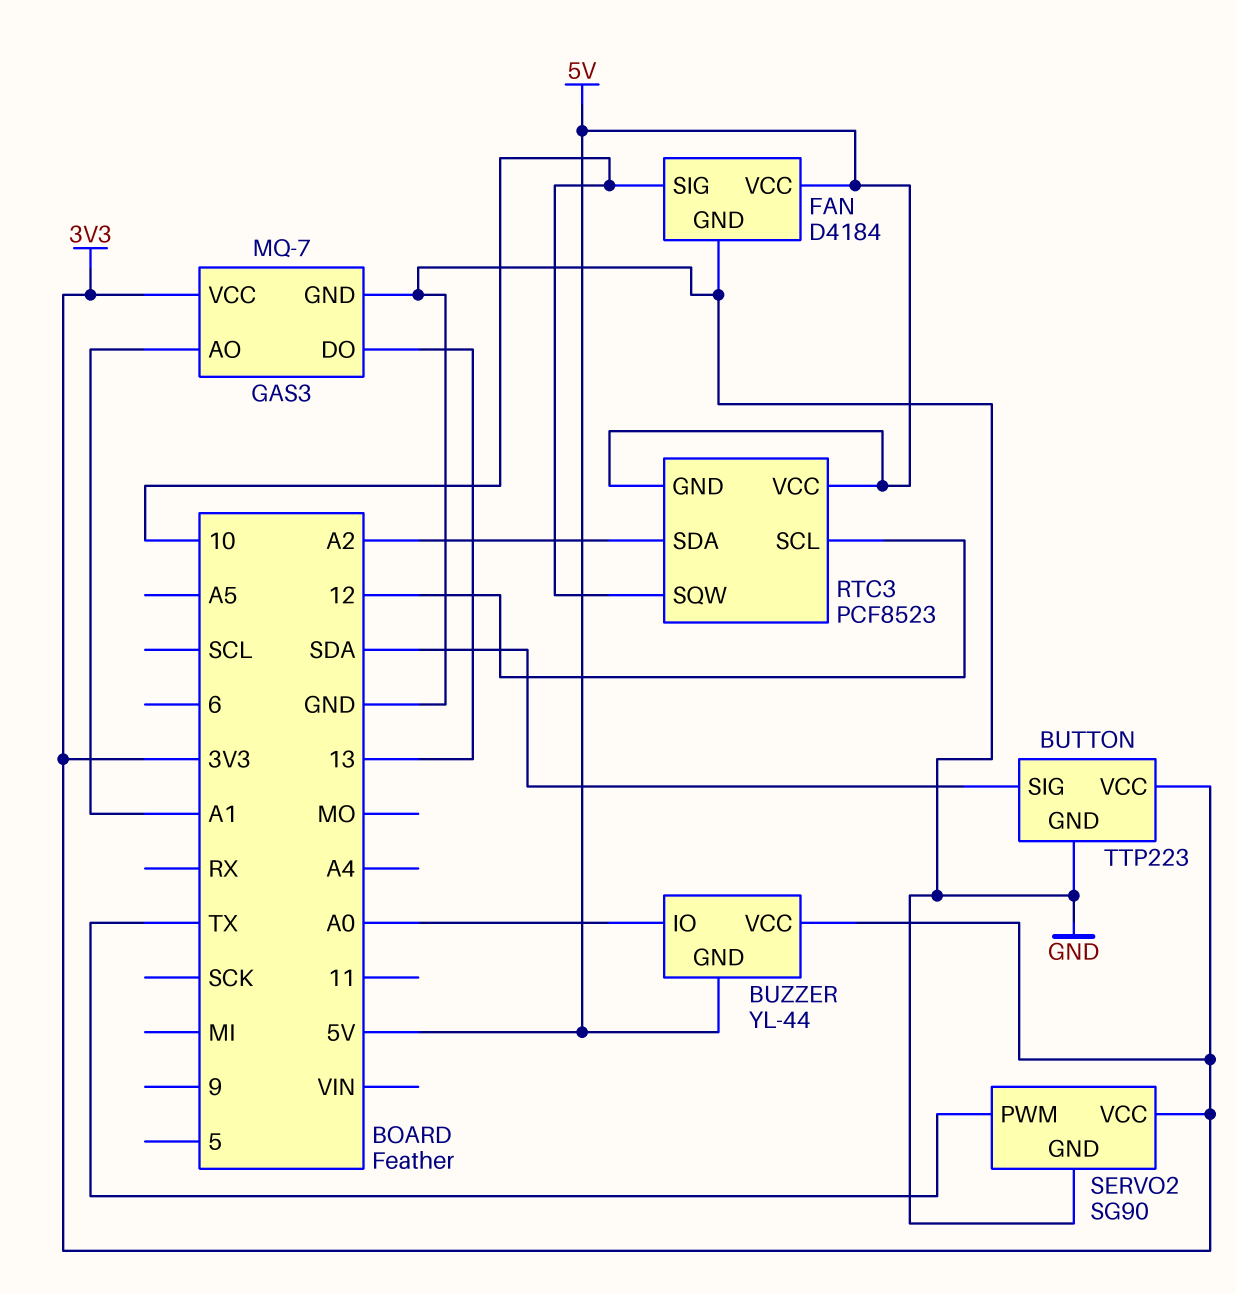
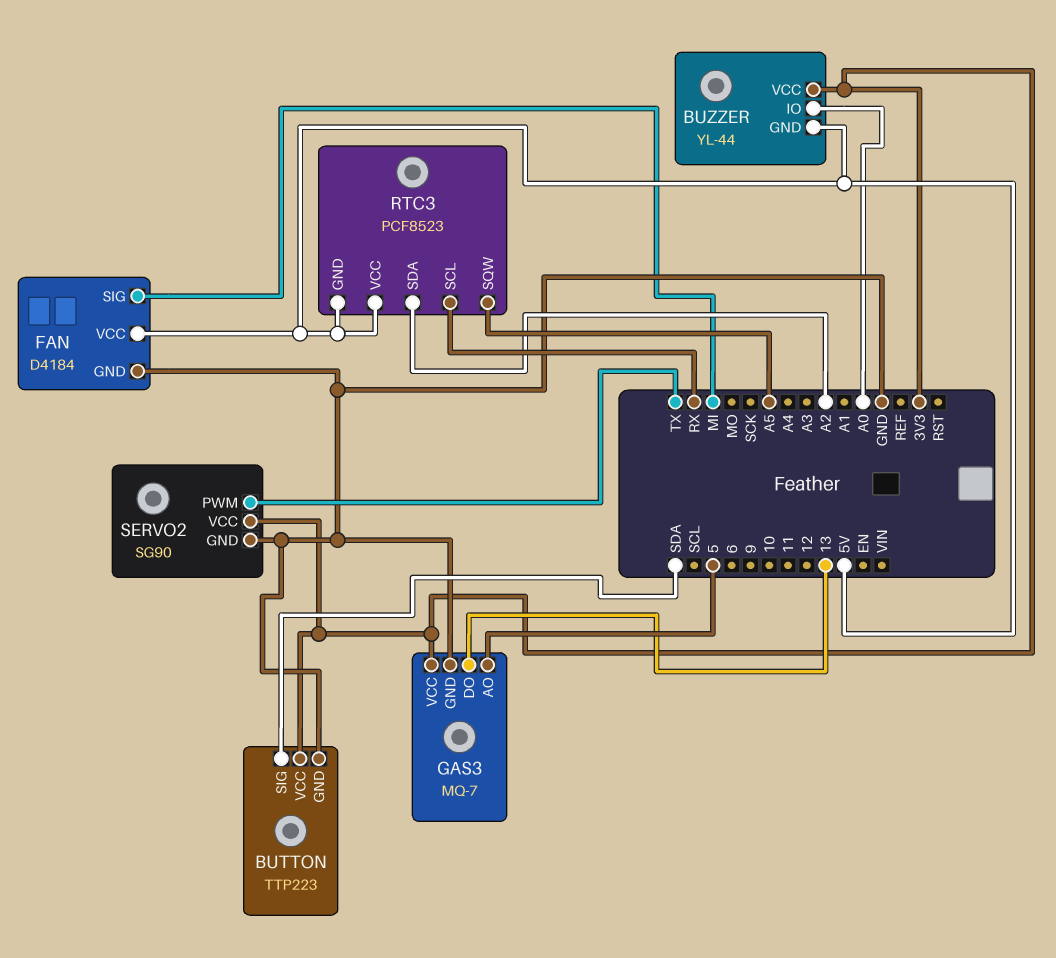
FAN pin SIG: 10 -> MI
GAS3 pin AO: A1 -> 5
RTC3 pin SCL: 12 -> RX
RTC3 pin SQW: 10 -> A5

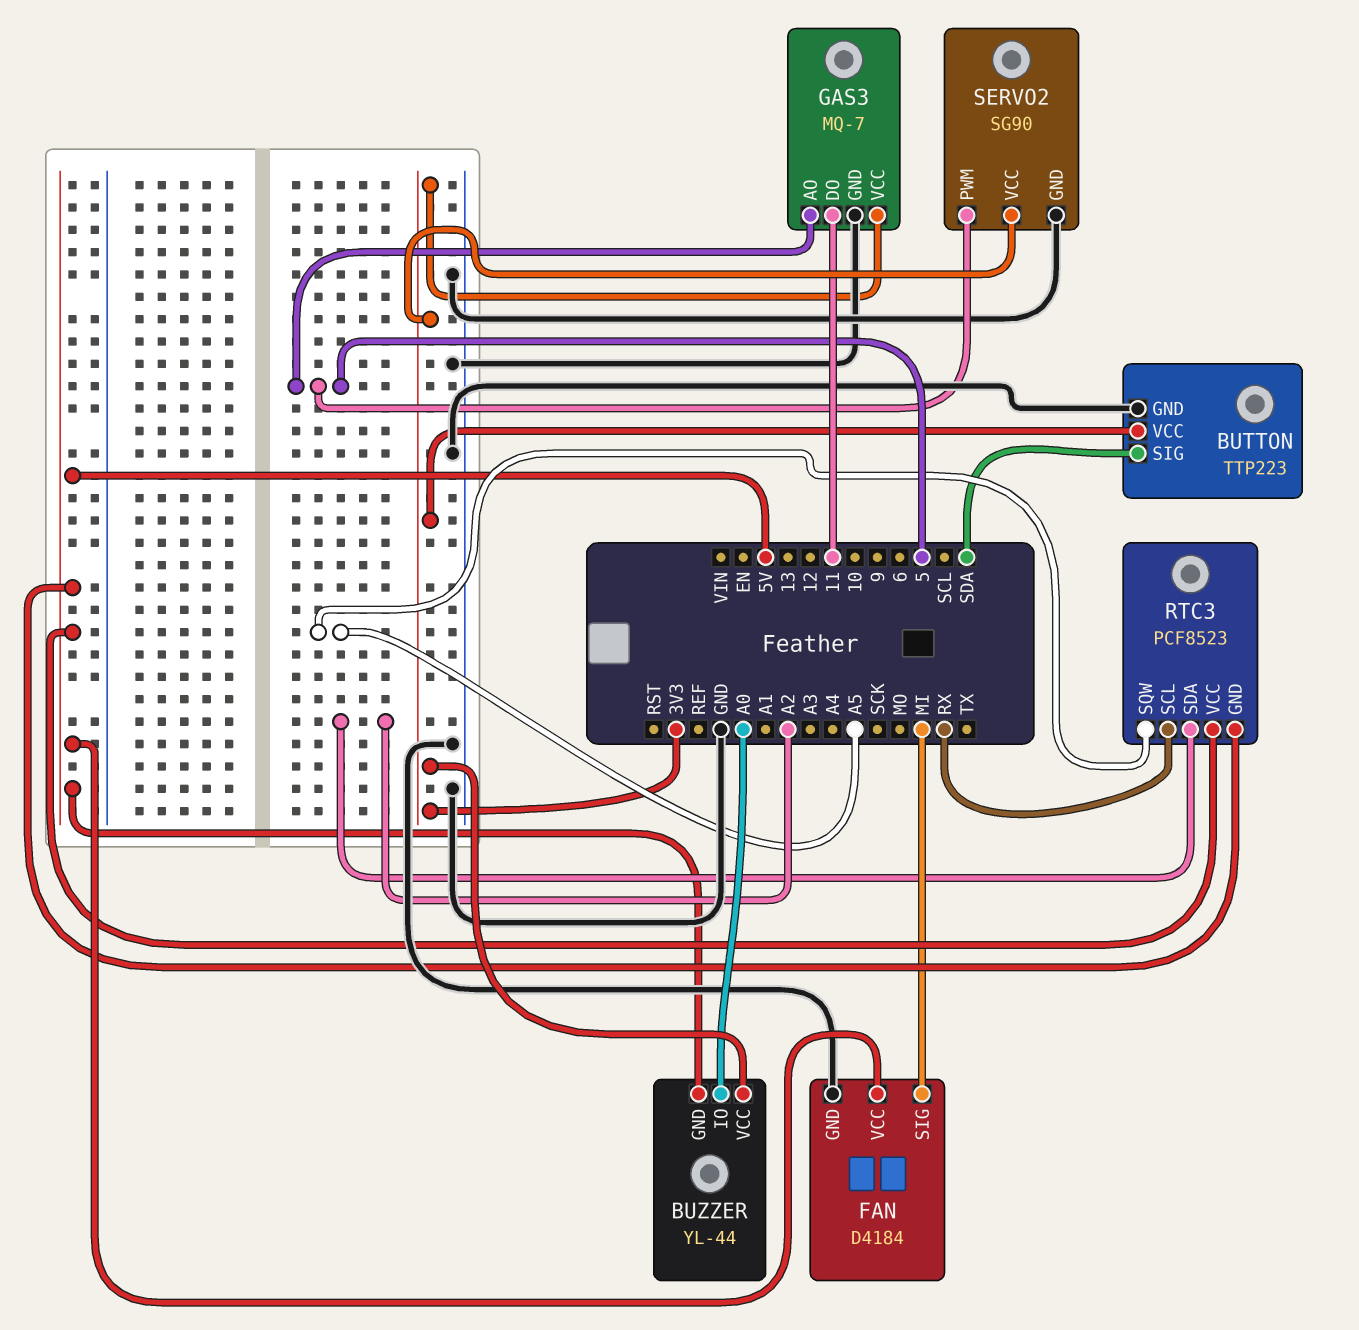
GAS3 pin DO: 13 -> 11
SERVO2 pin PWM: TX -> 5

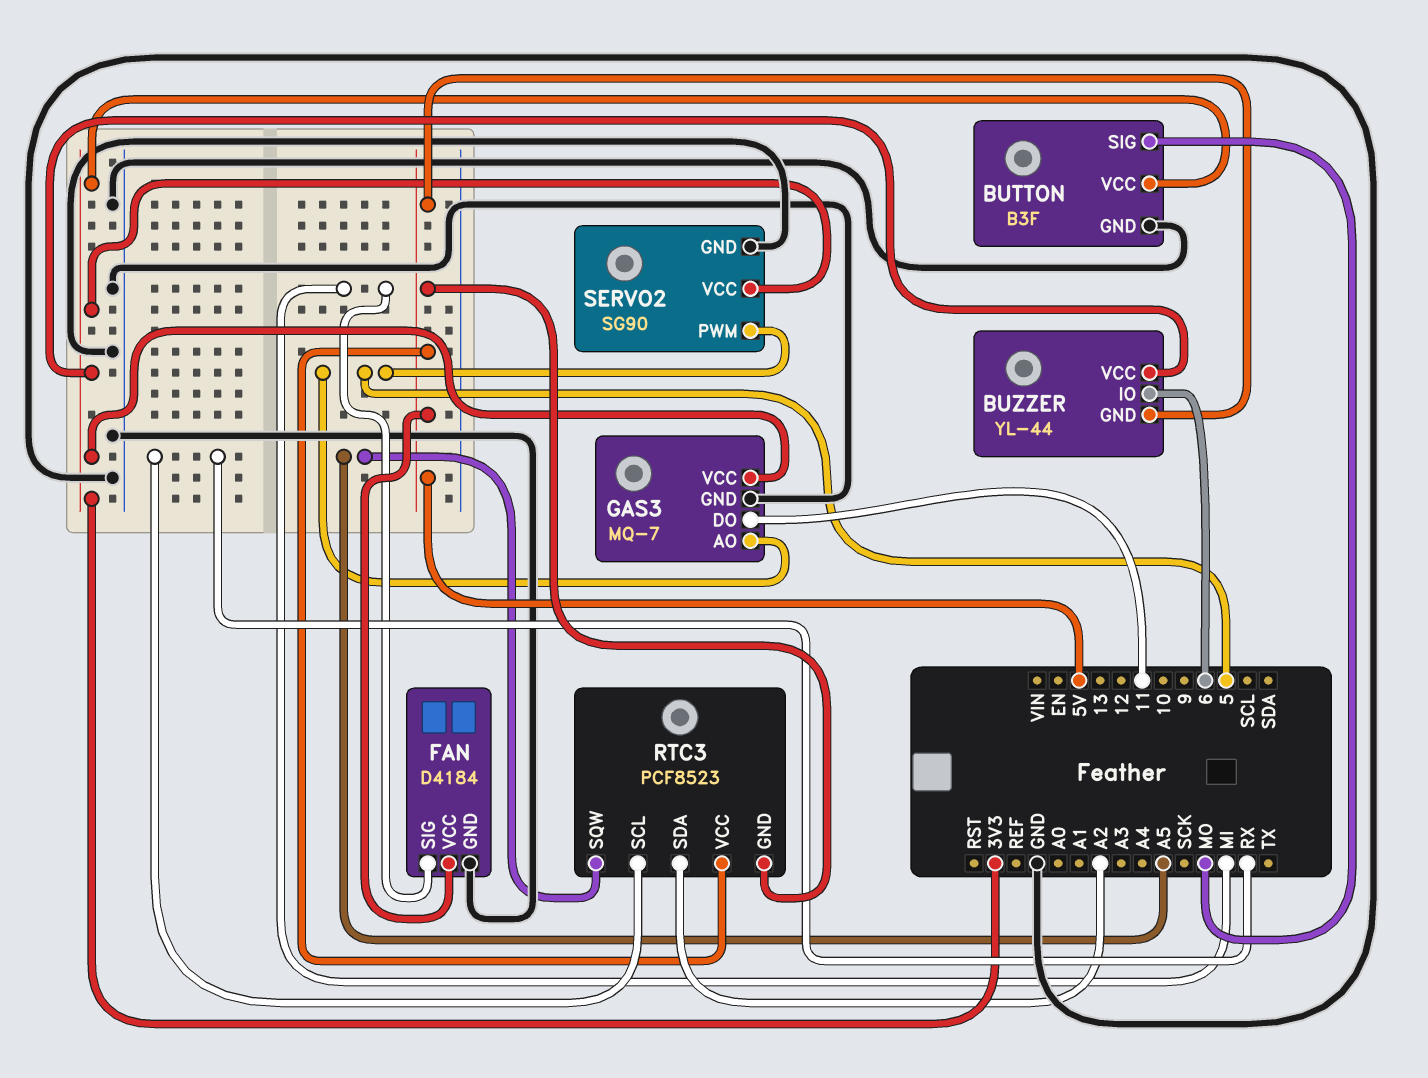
BUTTON: TTP223 -> B3F
BUTTON pin SIG: SDA -> MO
BUZZER pin IO: A0 -> 6

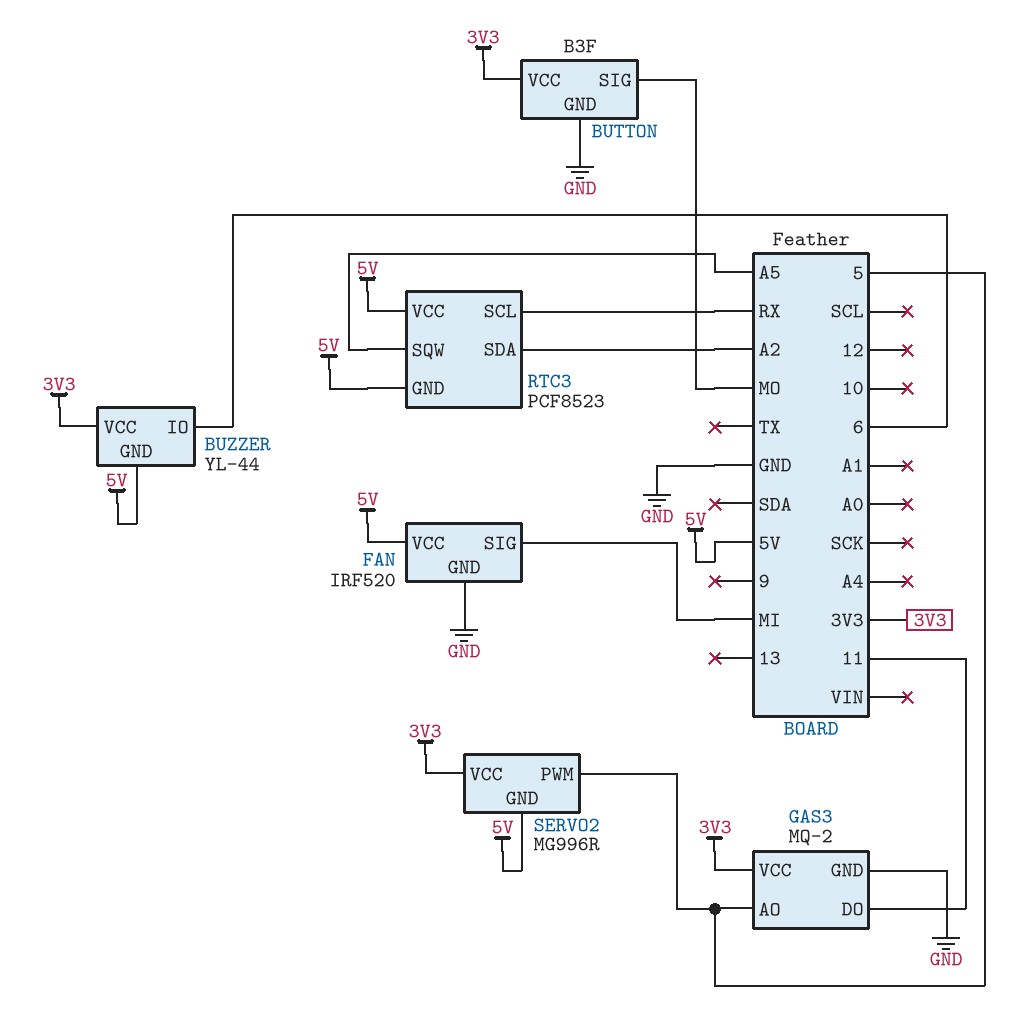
FAN: D4184 -> IRF520
GAS3: MQ-7 -> MQ-2
SERVO2: SG90 -> MG996R
SERVO2 pin GND: GND -> 5V

